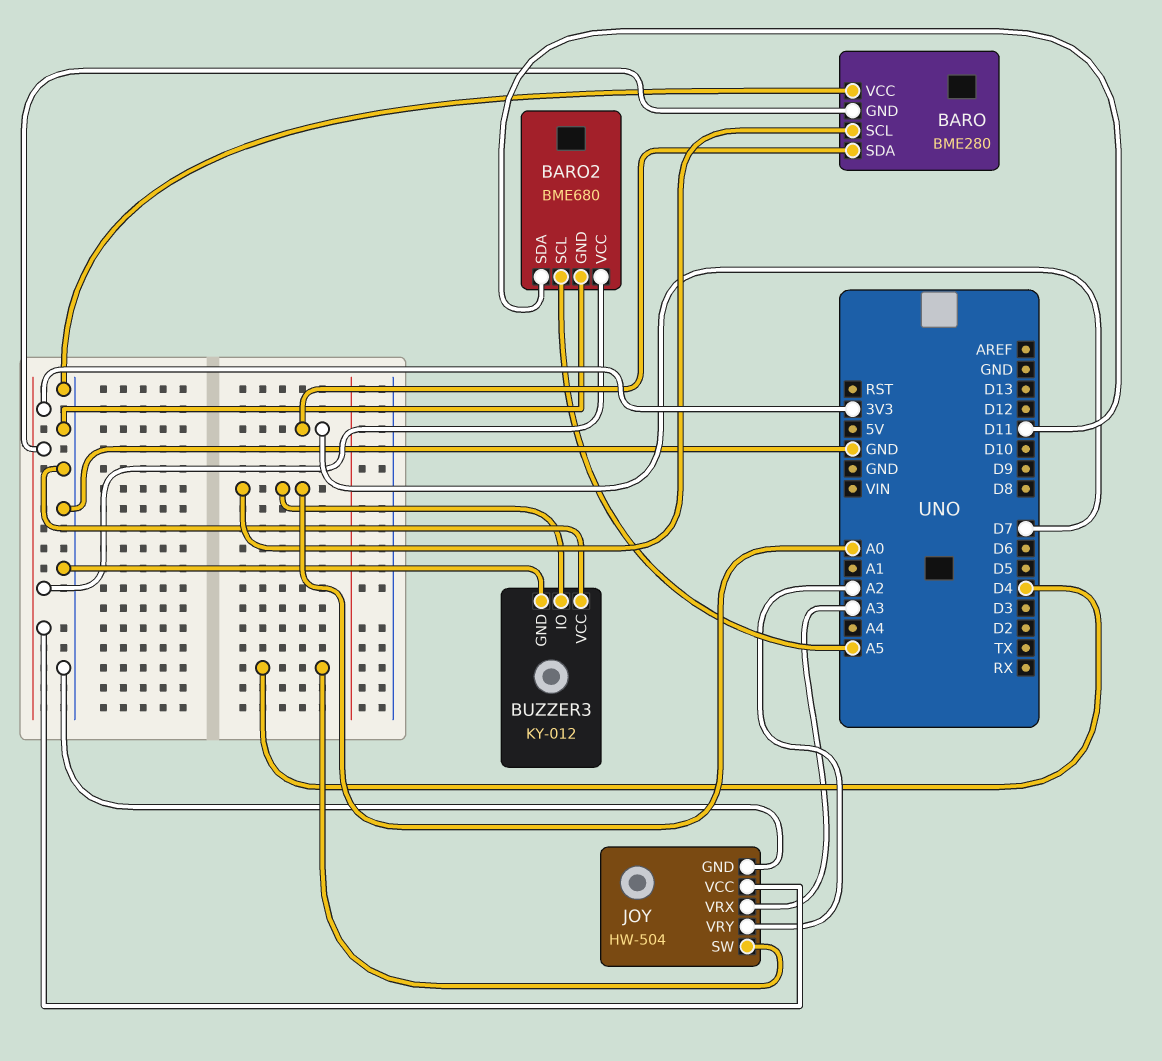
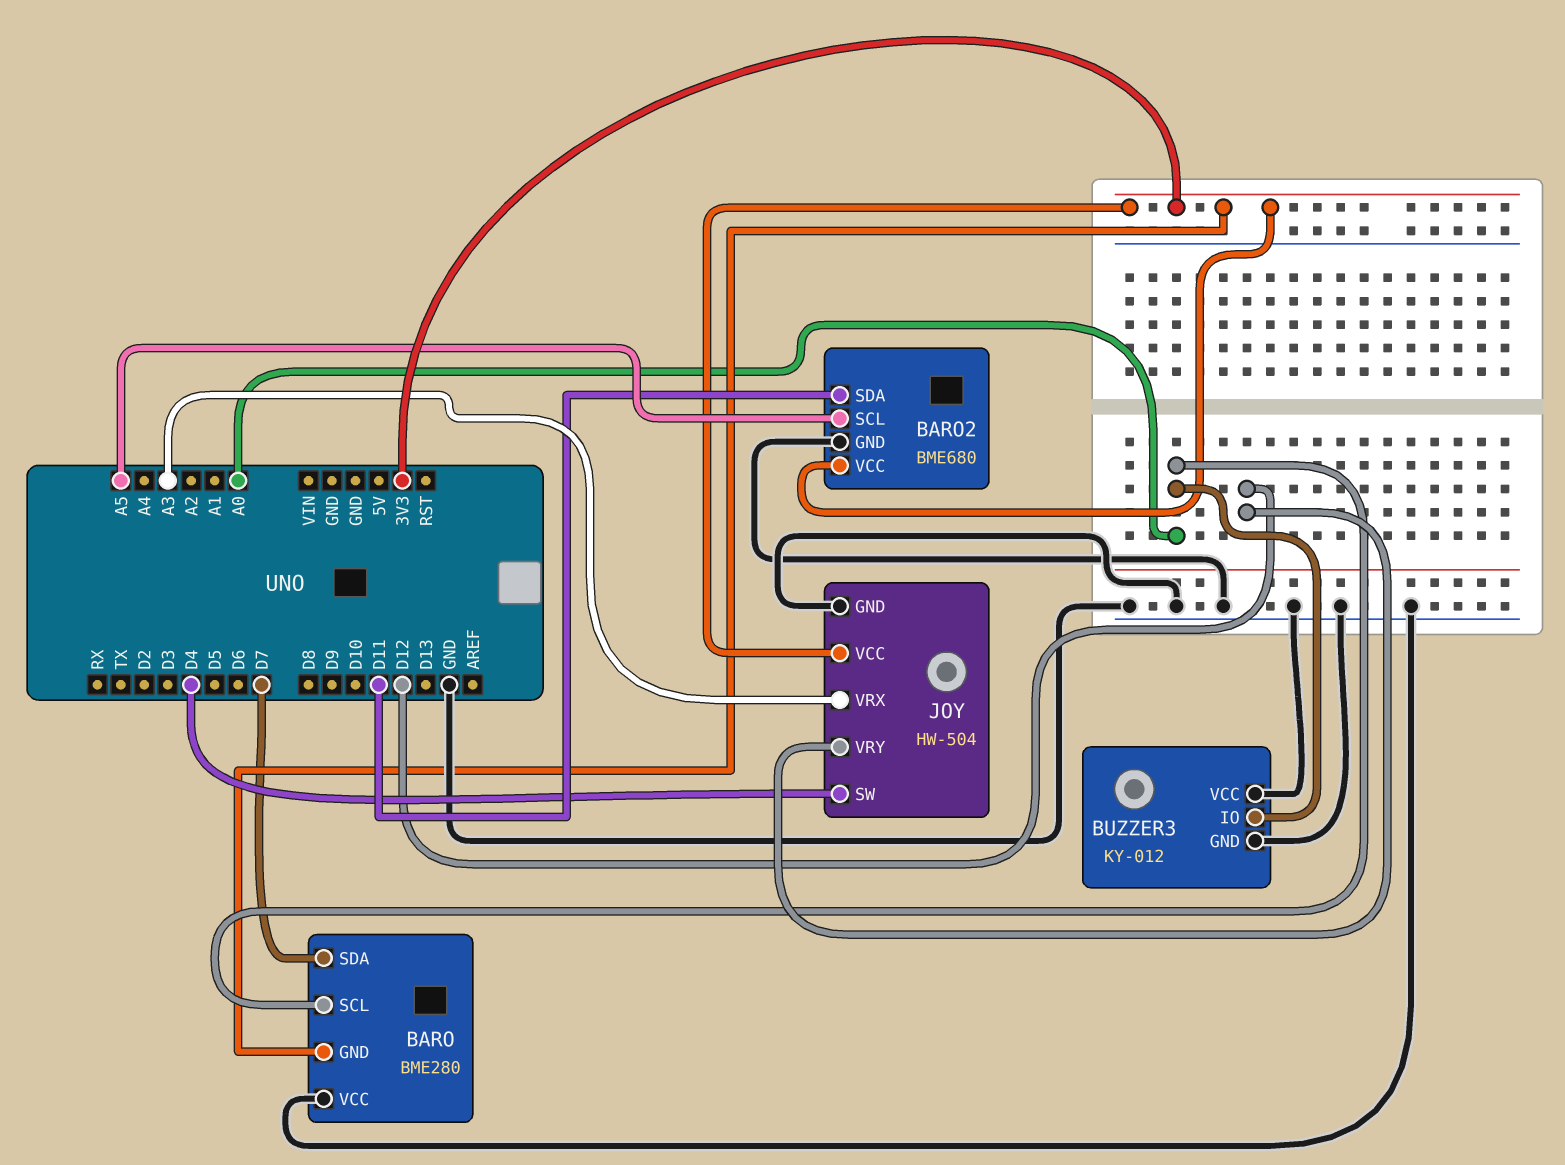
JOY pin VRY: A2 -> D12

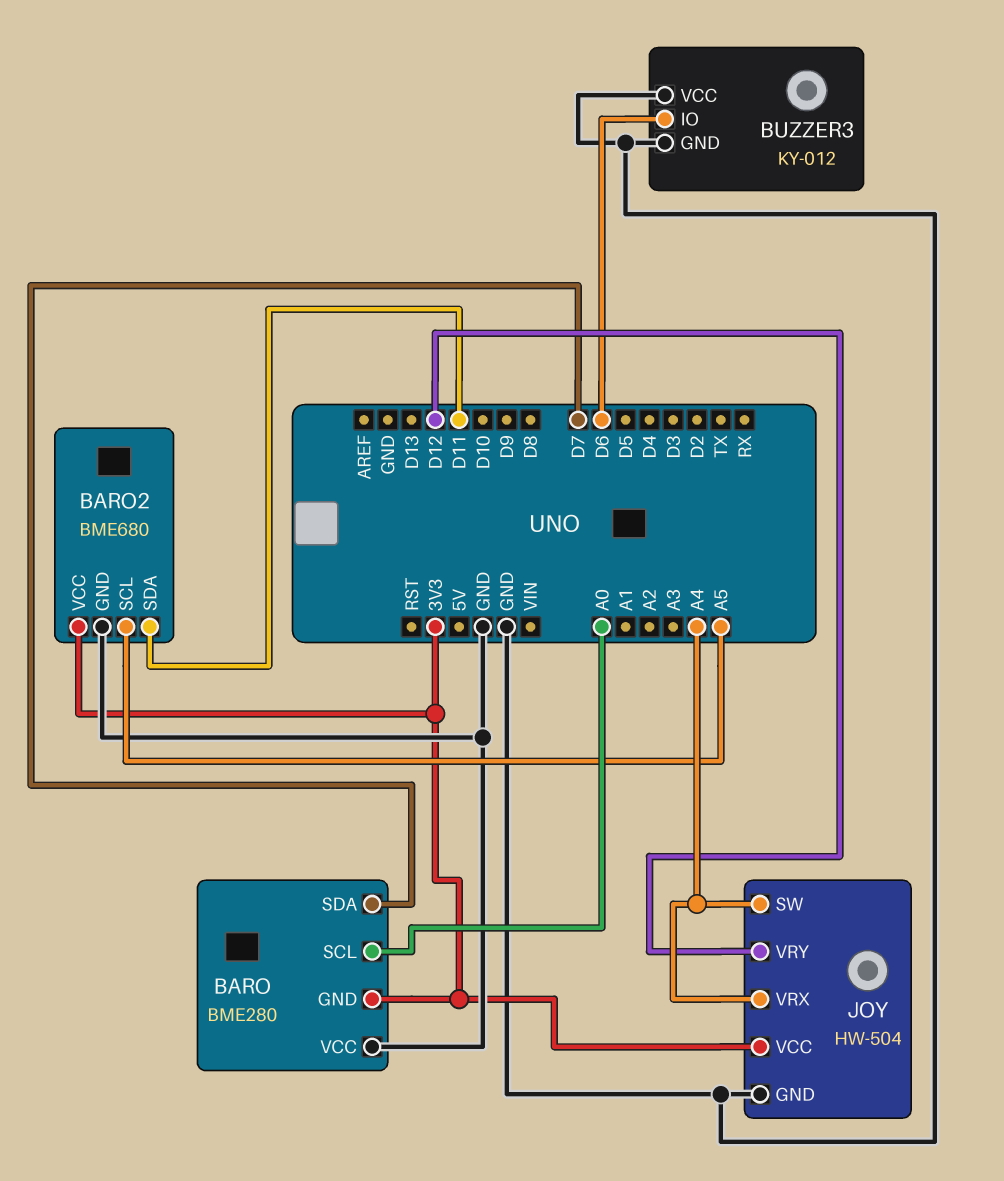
BUZZER3 pin IO: A0 -> D6
JOY pin SW: D4 -> A4
JOY pin VRX: A3 -> A4

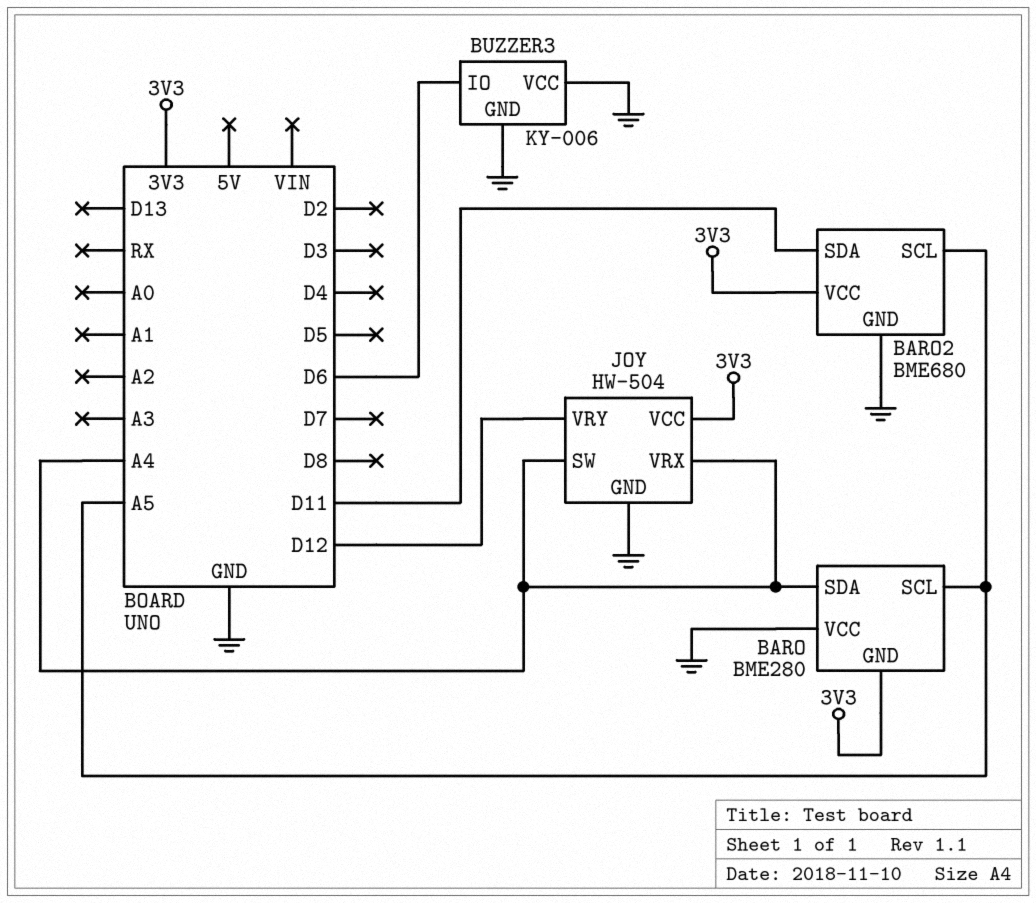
BARO pin SCL: A0 -> A5
BARO pin SDA: D7 -> A4
BUZZER3: KY-012 -> KY-006

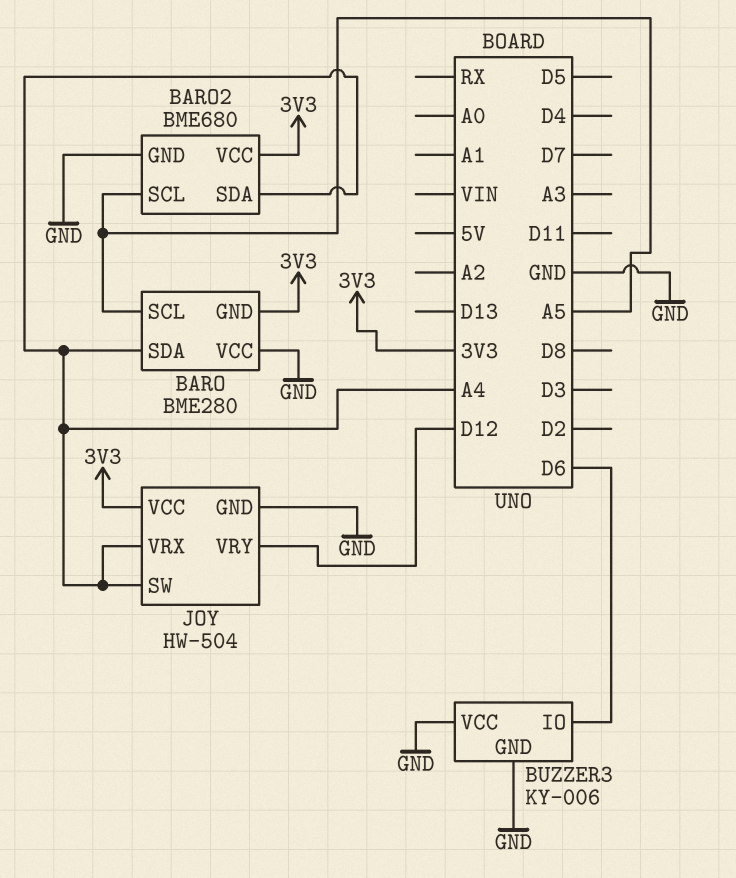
BARO2 pin SDA: D11 -> A4

